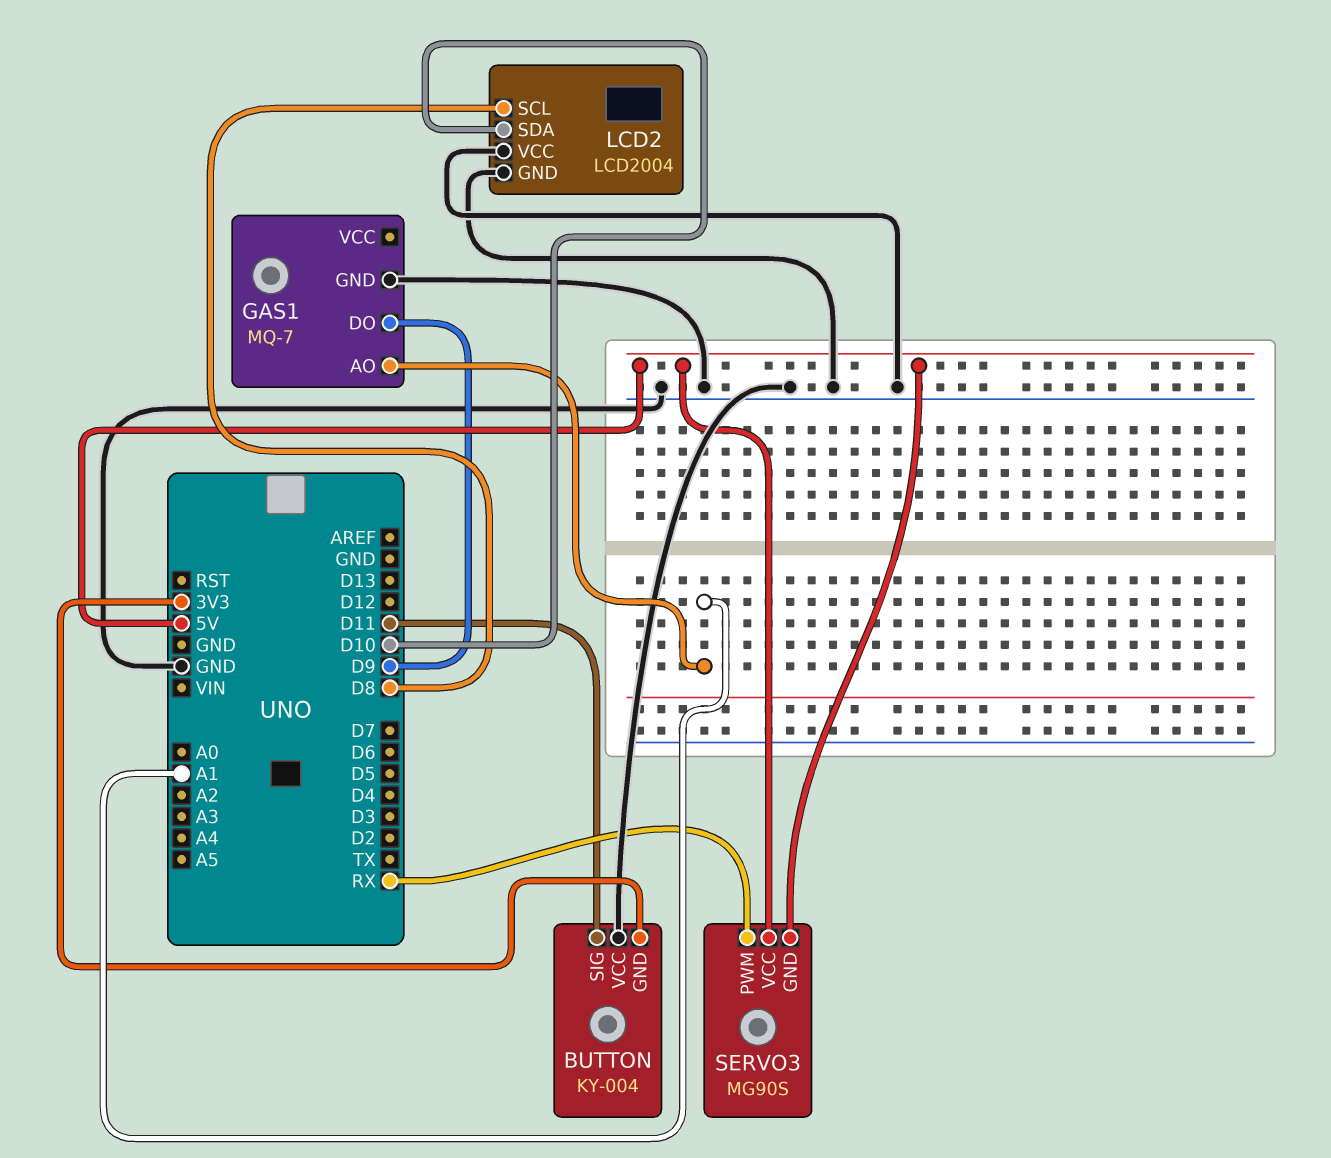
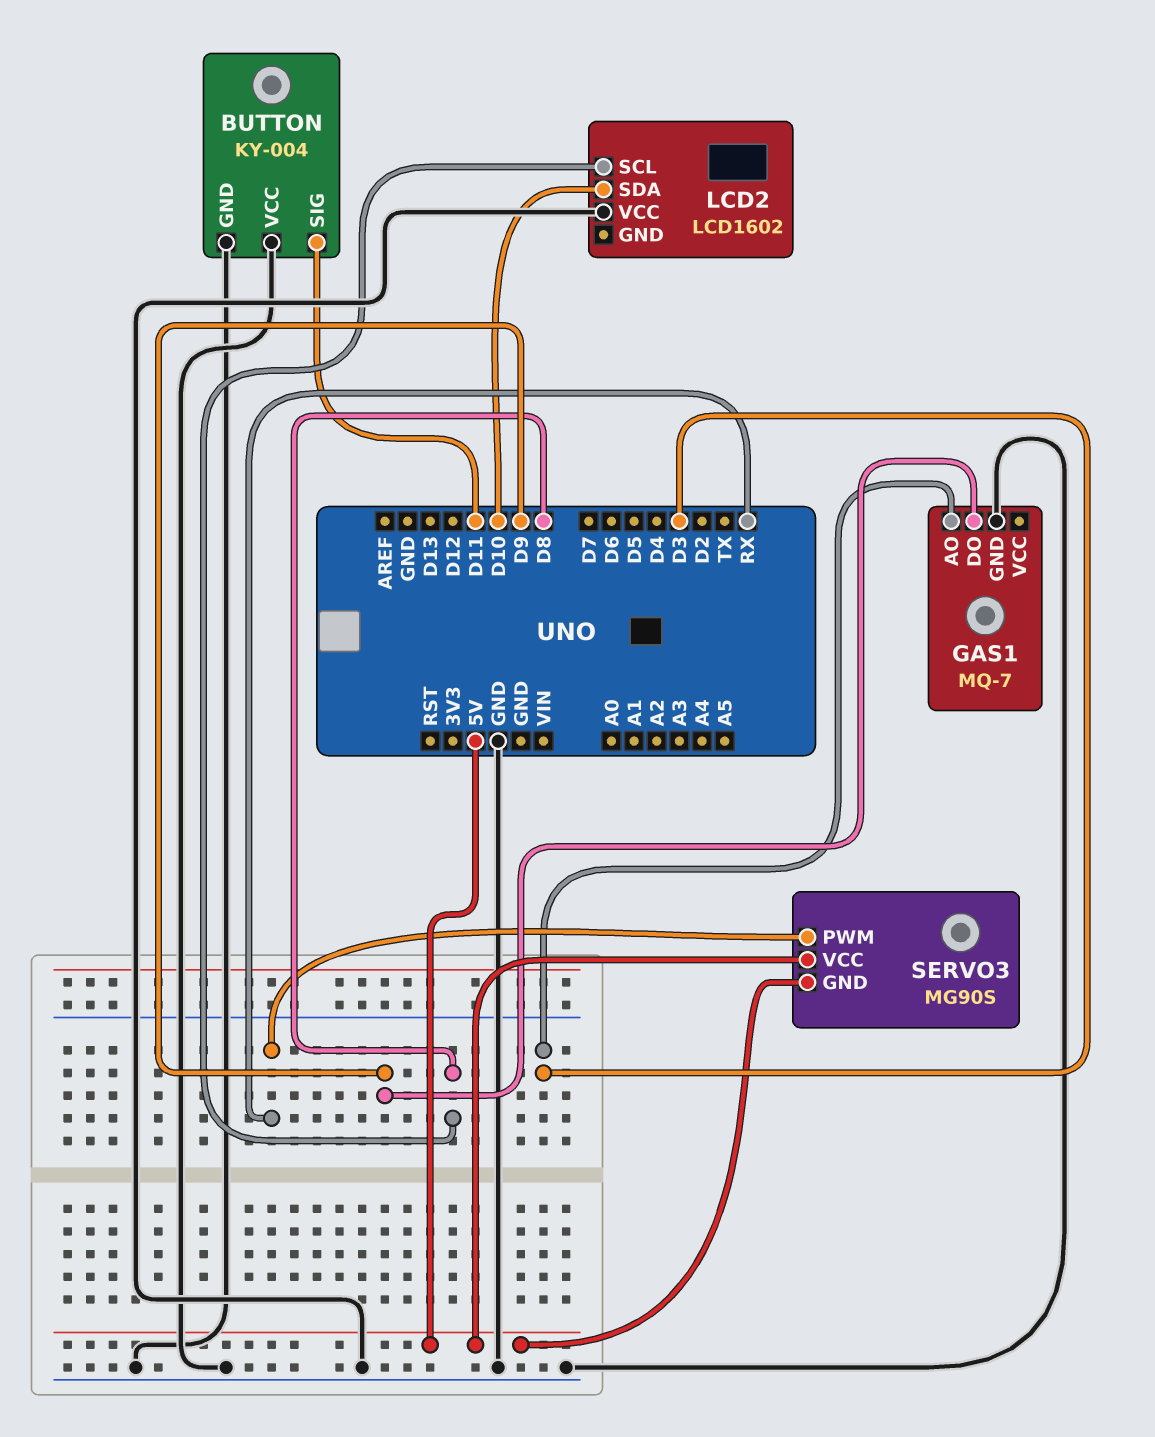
BUTTON pin GND: 3V3 -> GND
GAS1 pin AO: A1 -> D3
LCD2: LCD2004 -> LCD1602
LCD2 pin GND: GND -> none

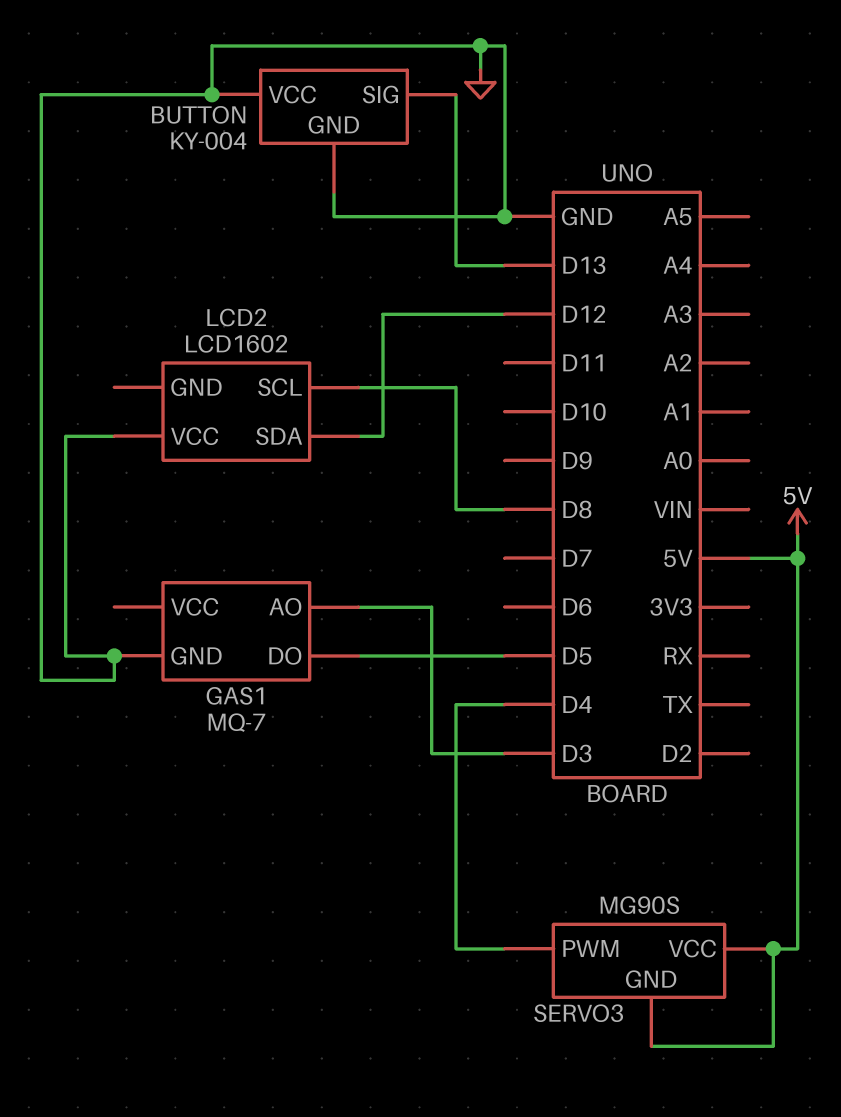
BUTTON pin SIG: D11 -> D13
GAS1 pin DO: D9 -> D5
LCD2 pin SDA: D10 -> D12
SERVO3 pin PWM: RX -> D4

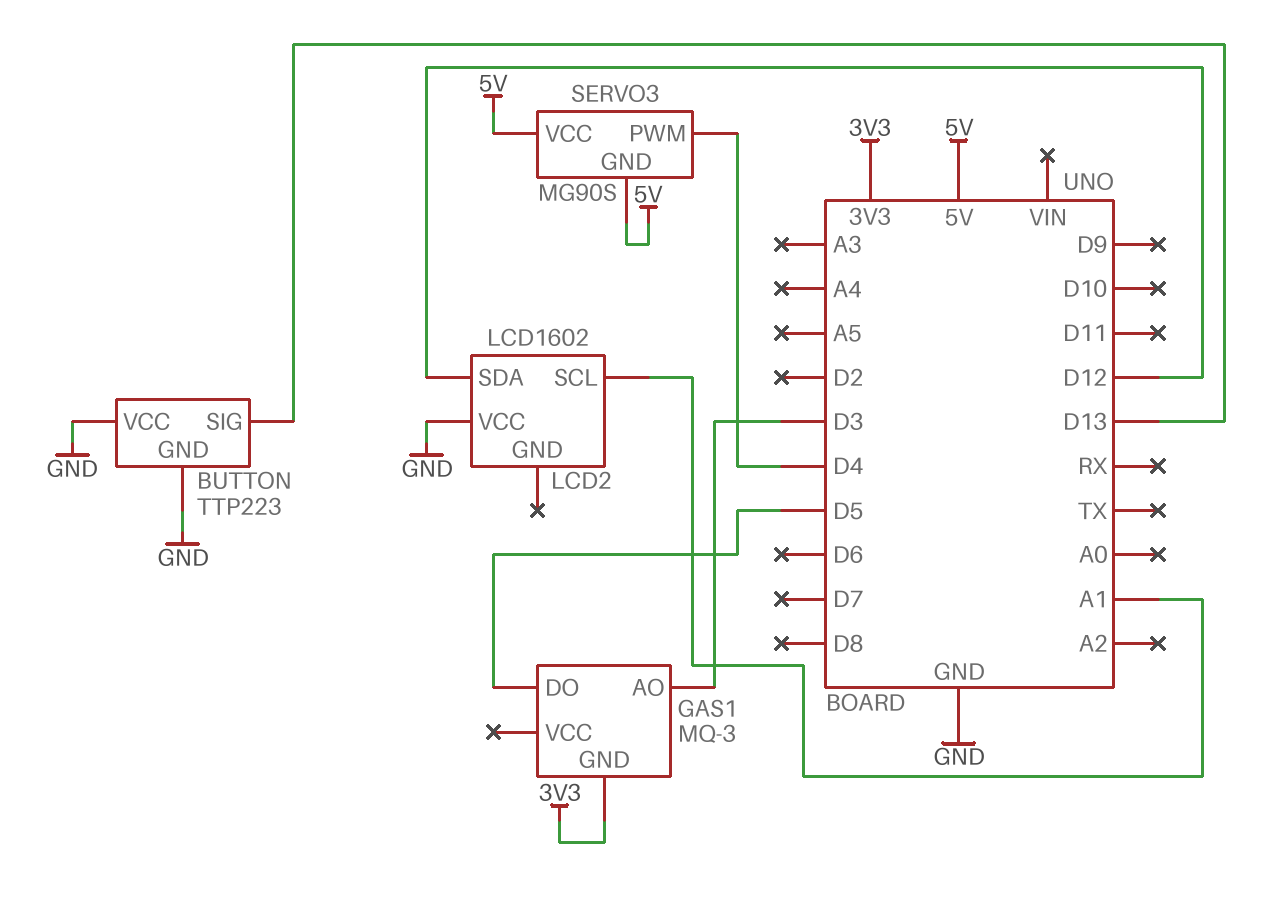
BUTTON: KY-004 -> TTP223
GAS1: MQ-7 -> MQ-3
GAS1 pin GND: GND -> 3V3
LCD2 pin SCL: D8 -> A1

